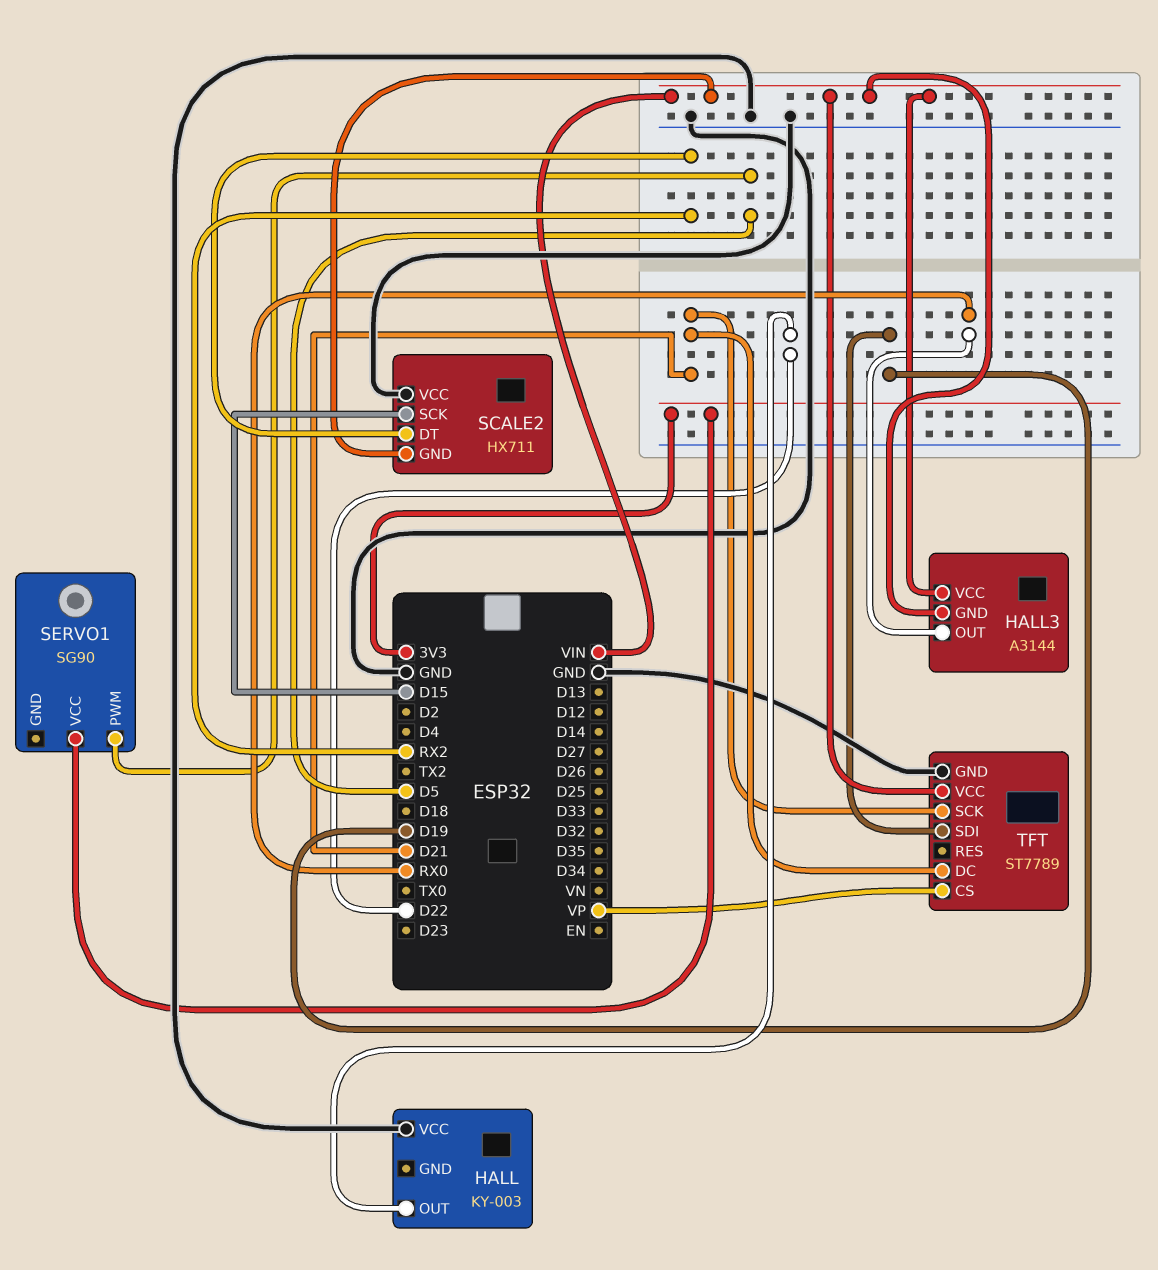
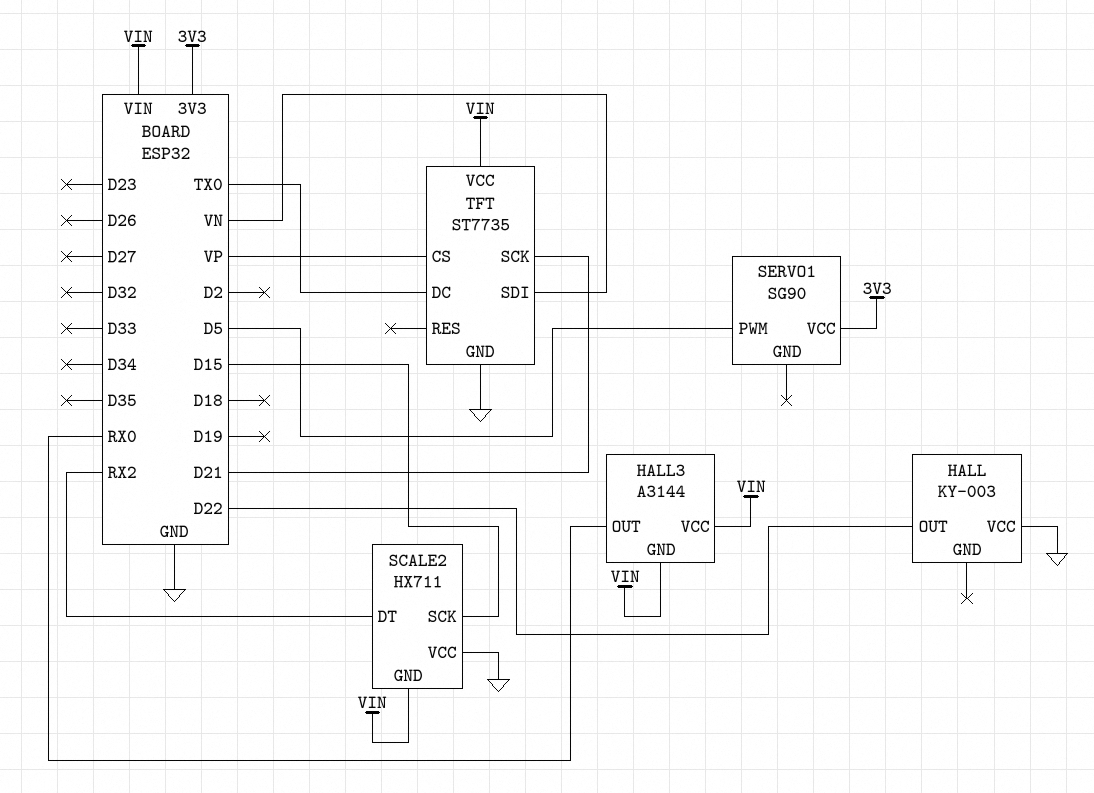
TFT: ST7789 -> ST7735
TFT pin DC: D21 -> TX0
TFT pin SDI: D19 -> VN

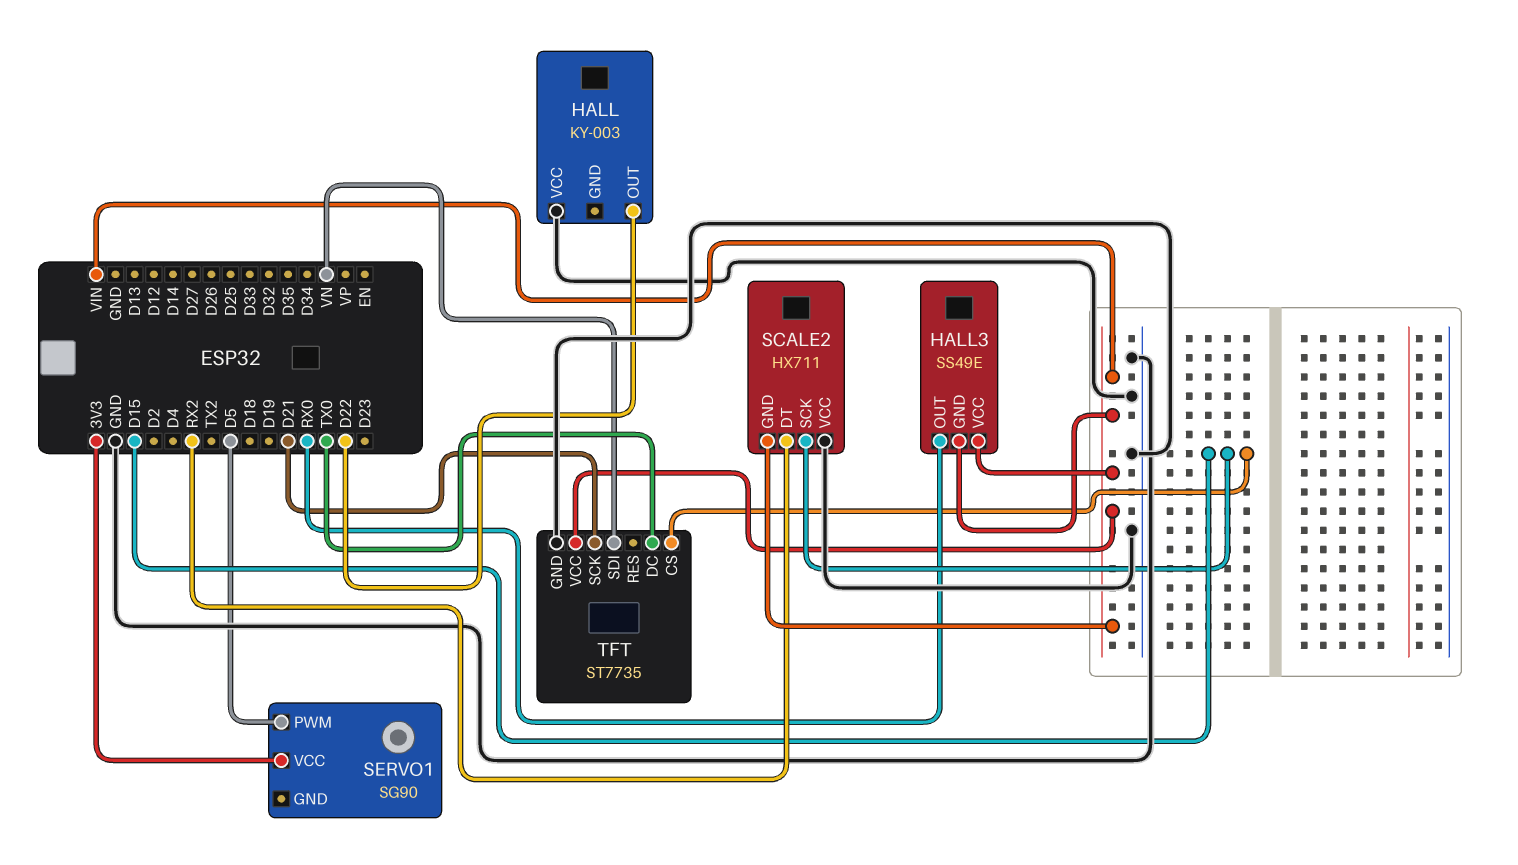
HALL3: A3144 -> SS49E
TFT pin CS: VP -> D15

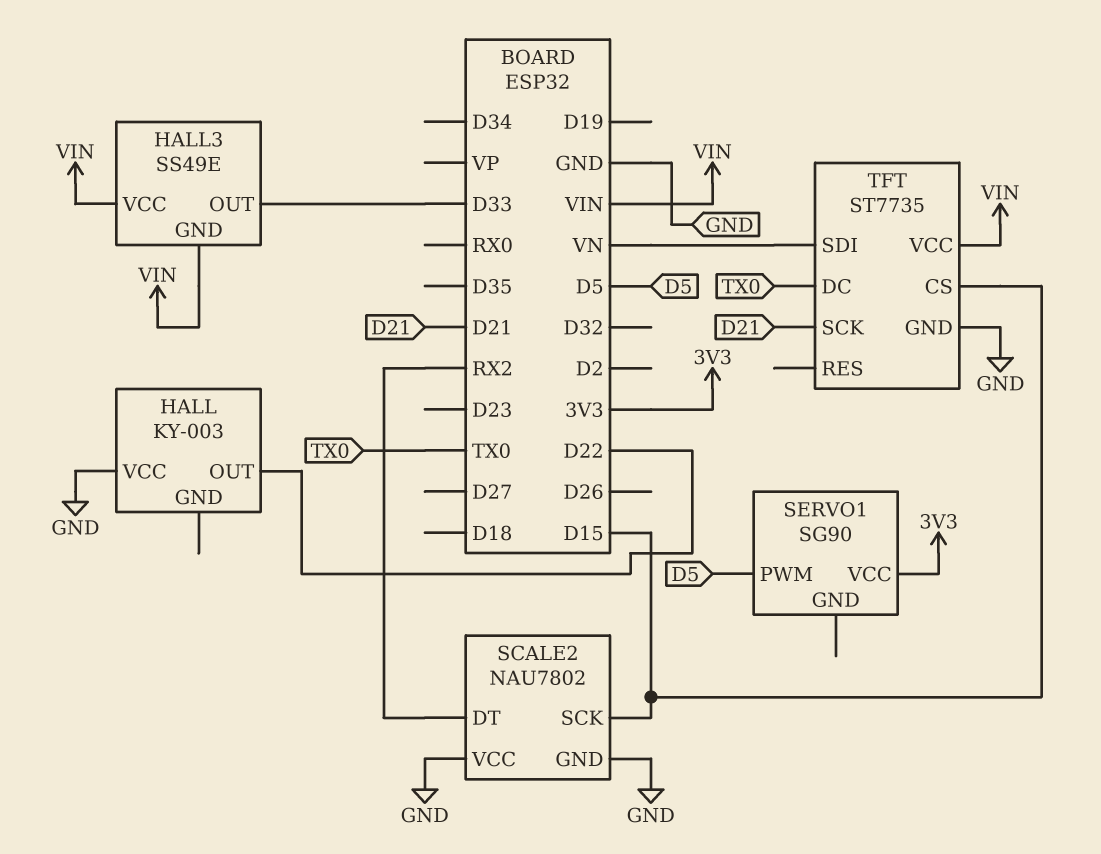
HALL3 pin OUT: RX0 -> D33
SCALE2: HX711 -> NAU7802
SCALE2 pin GND: VIN -> GND

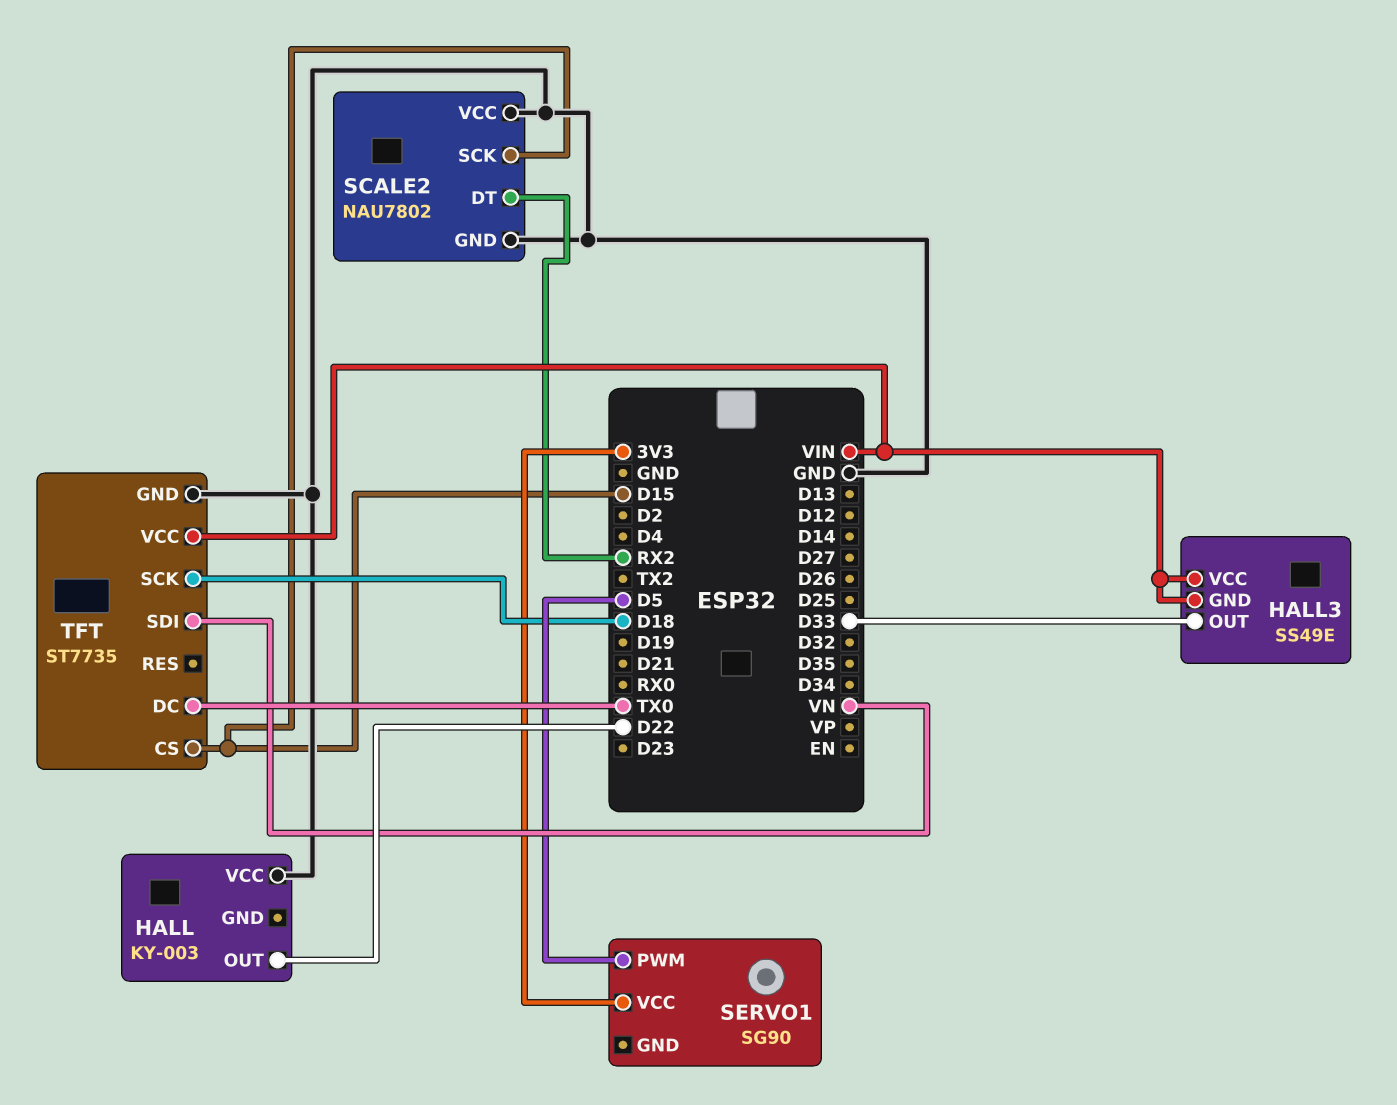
TFT pin SCK: D21 -> D18

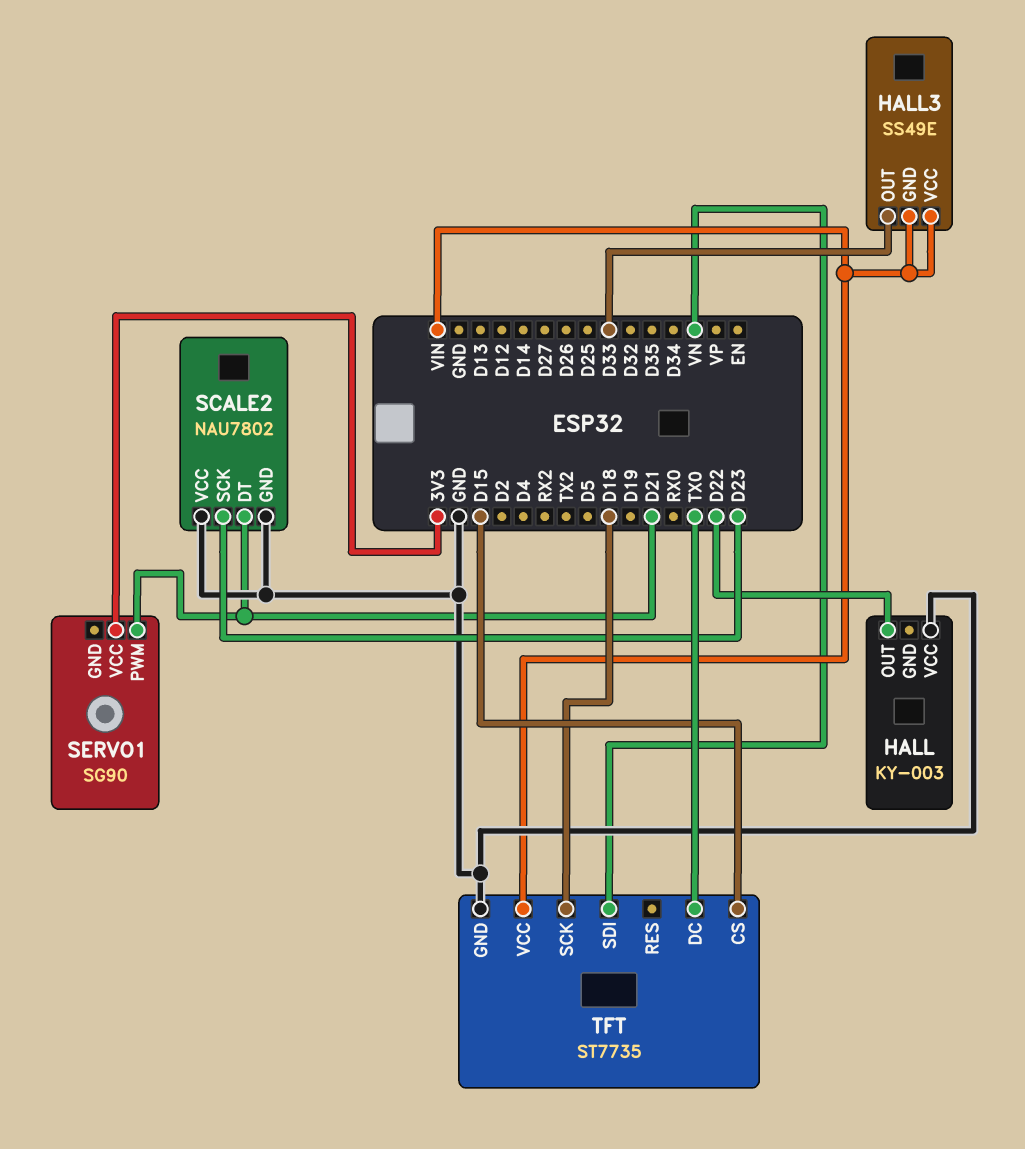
SCALE2 pin DT: RX2 -> D21
SCALE2 pin SCK: D15 -> D23
SERVO1 pin PWM: D5 -> D21

